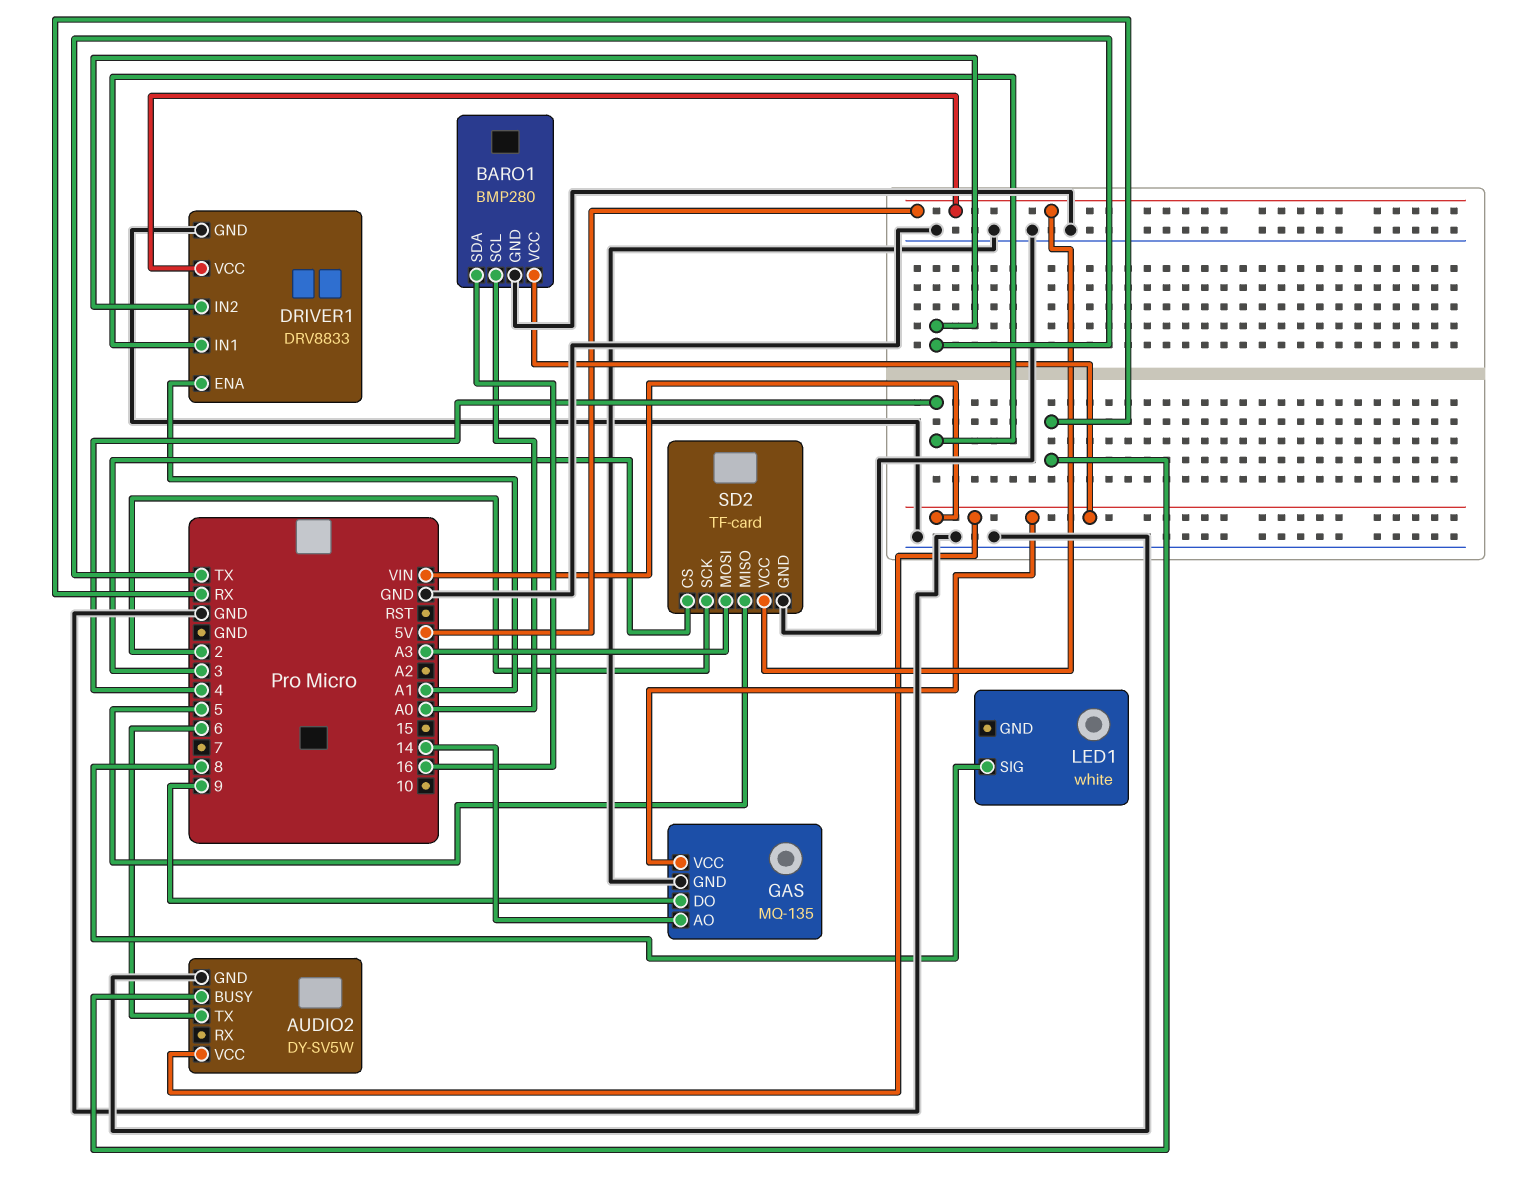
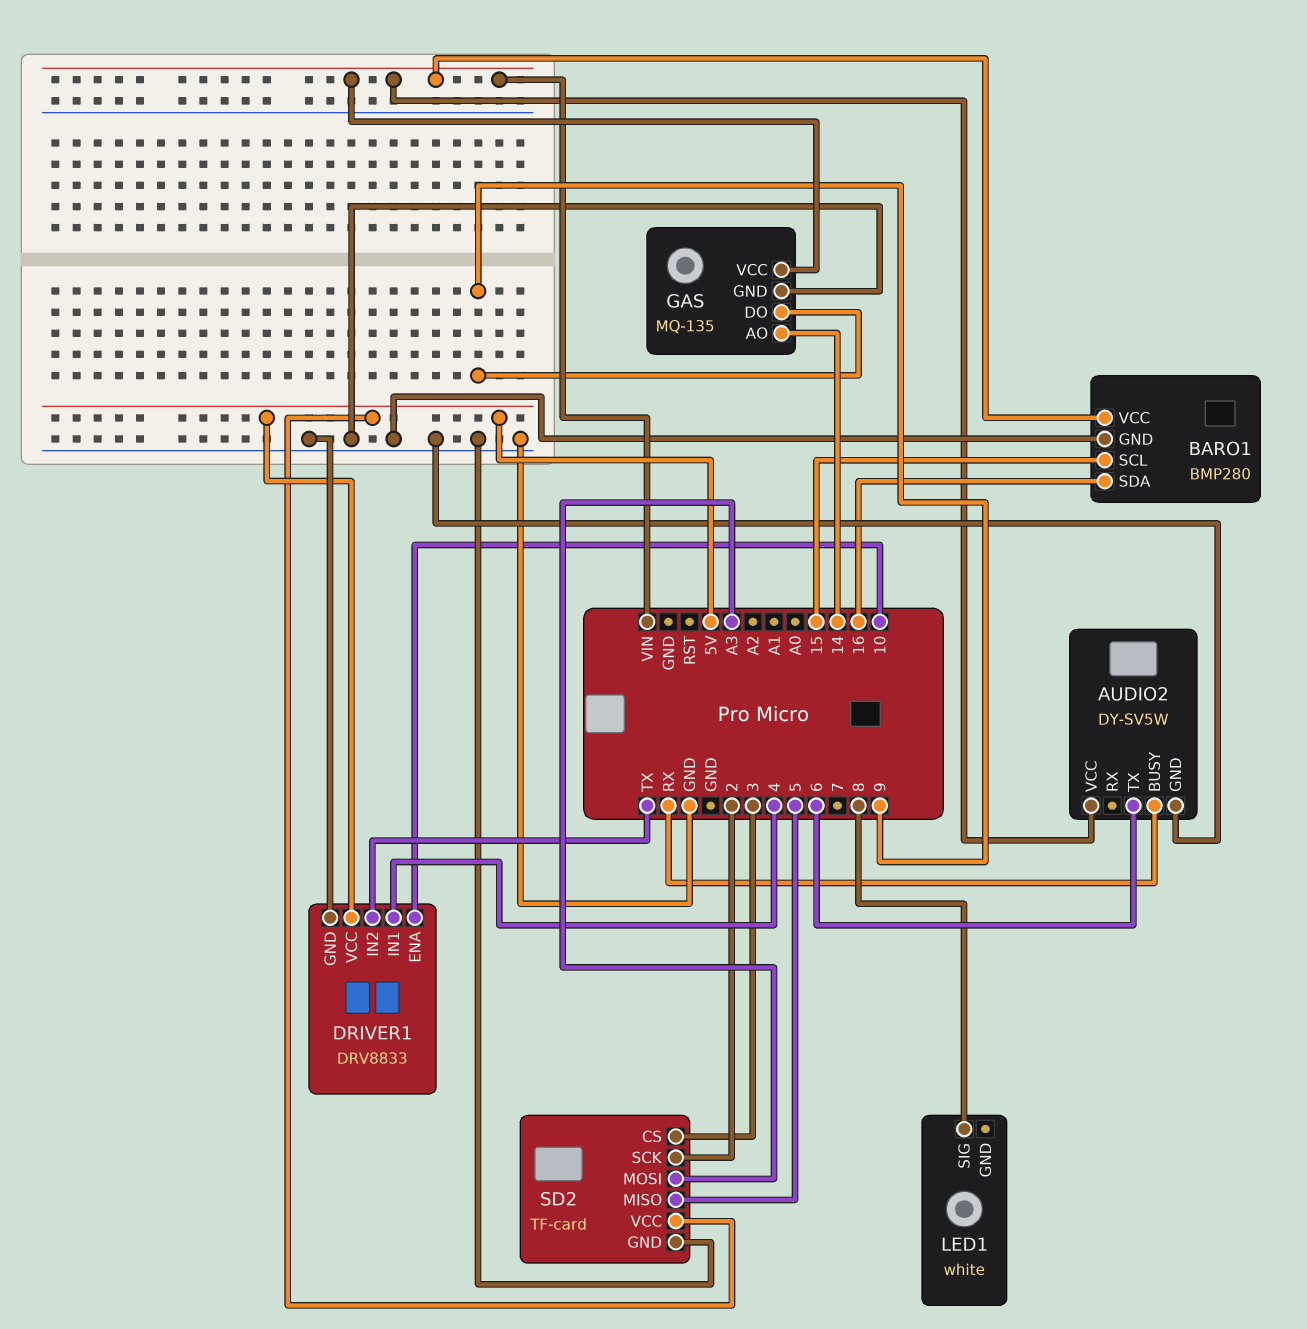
BARO1 pin SCL: A0 -> 15
DRIVER1 pin ENA: A1 -> 10

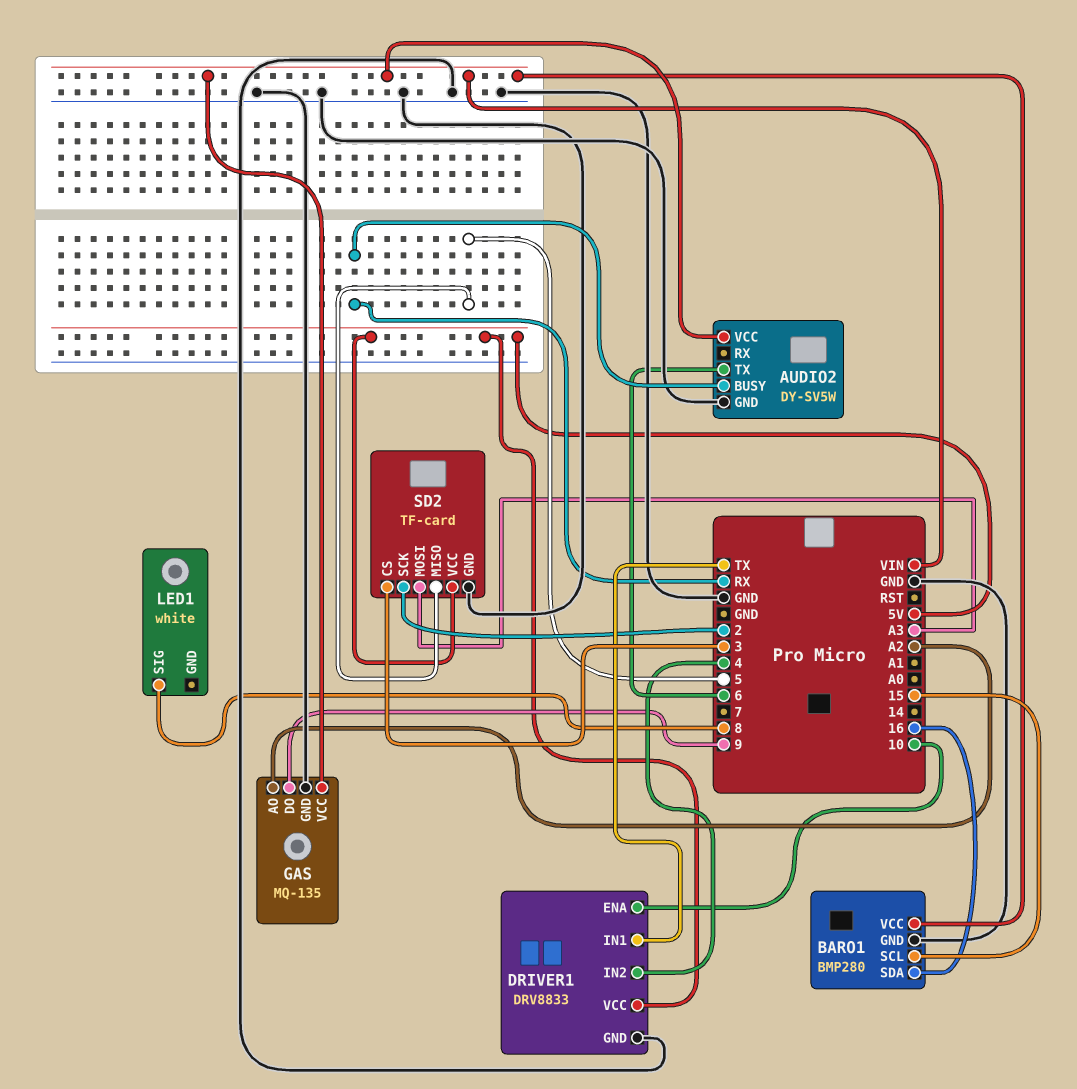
DRIVER1 pin IN1: 4 -> TX
DRIVER1 pin IN2: TX -> 4
GAS pin AO: 14 -> A2

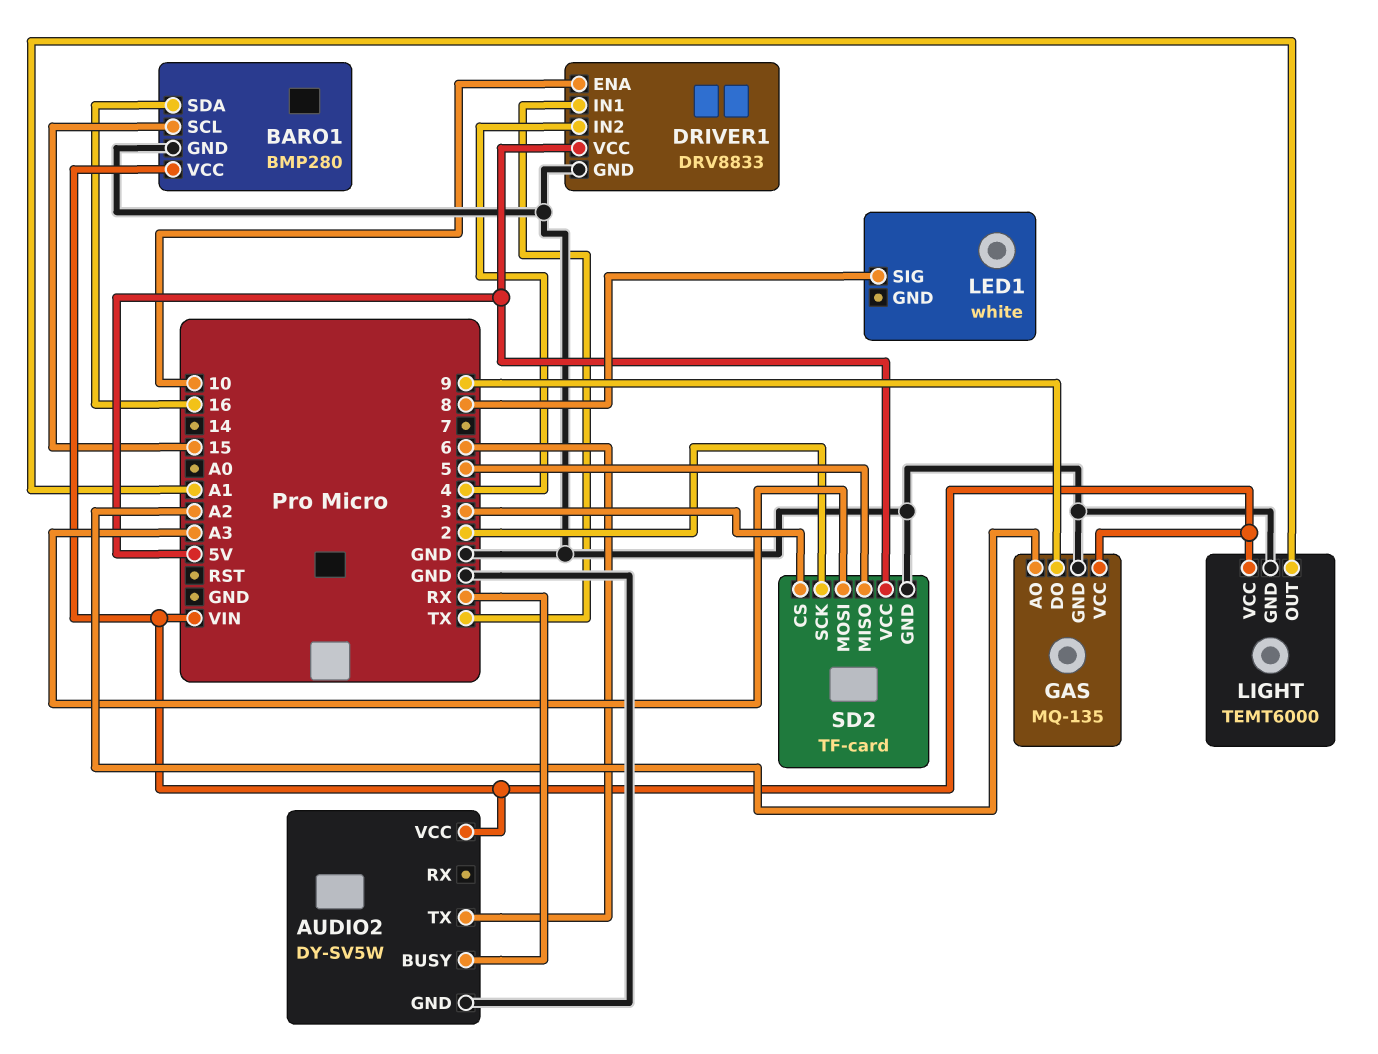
LIGHT: none -> TEMT6000
LIGHT pin GND: none -> GND
LIGHT pin OUT: none -> A1
LIGHT pin VCC: none -> VIN

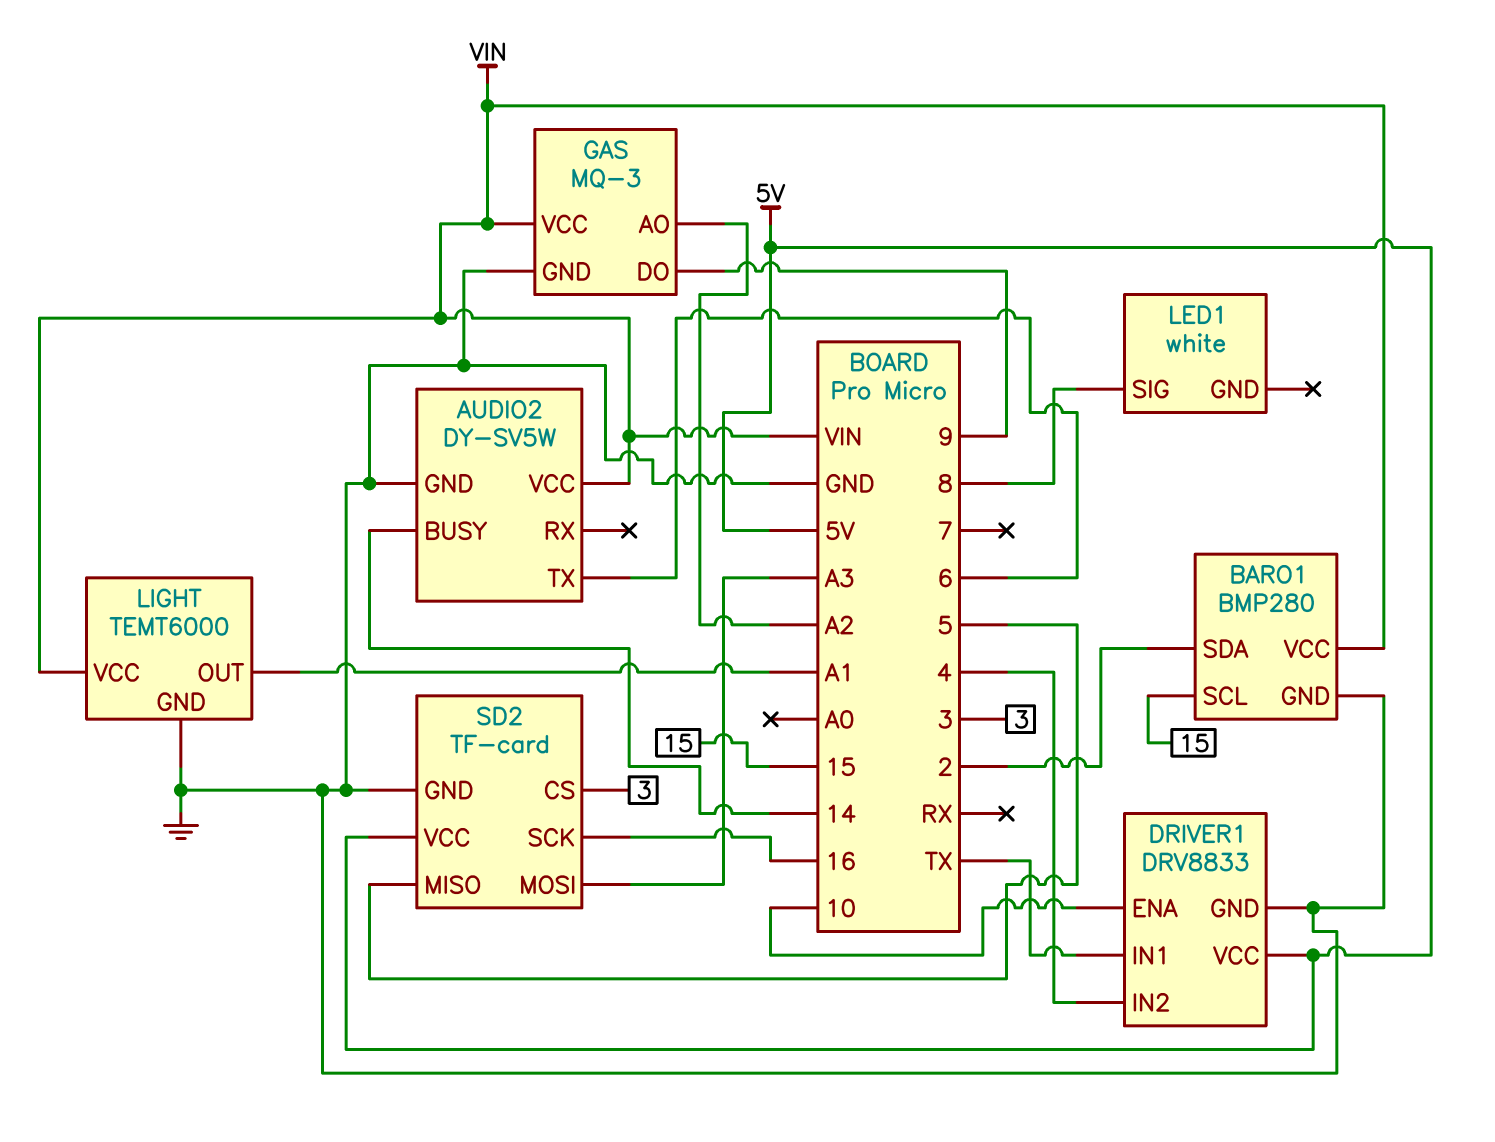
AUDIO2 pin BUSY: RX -> 14
BARO1 pin SDA: 16 -> 2
GAS: MQ-135 -> MQ-3
SD2 pin SCK: 2 -> 16

